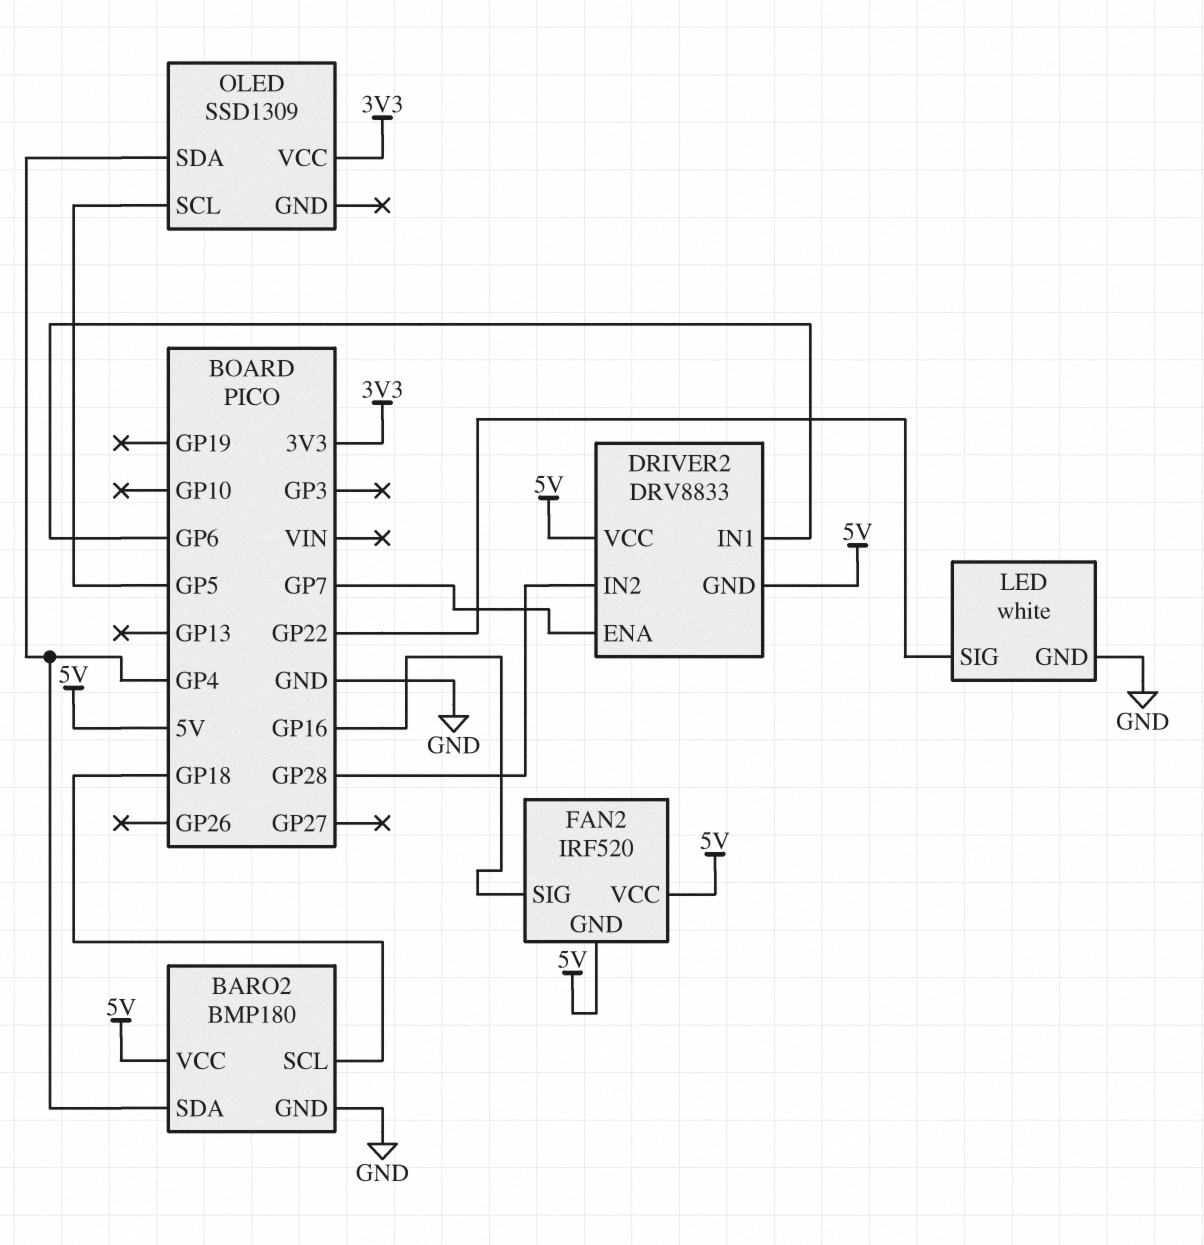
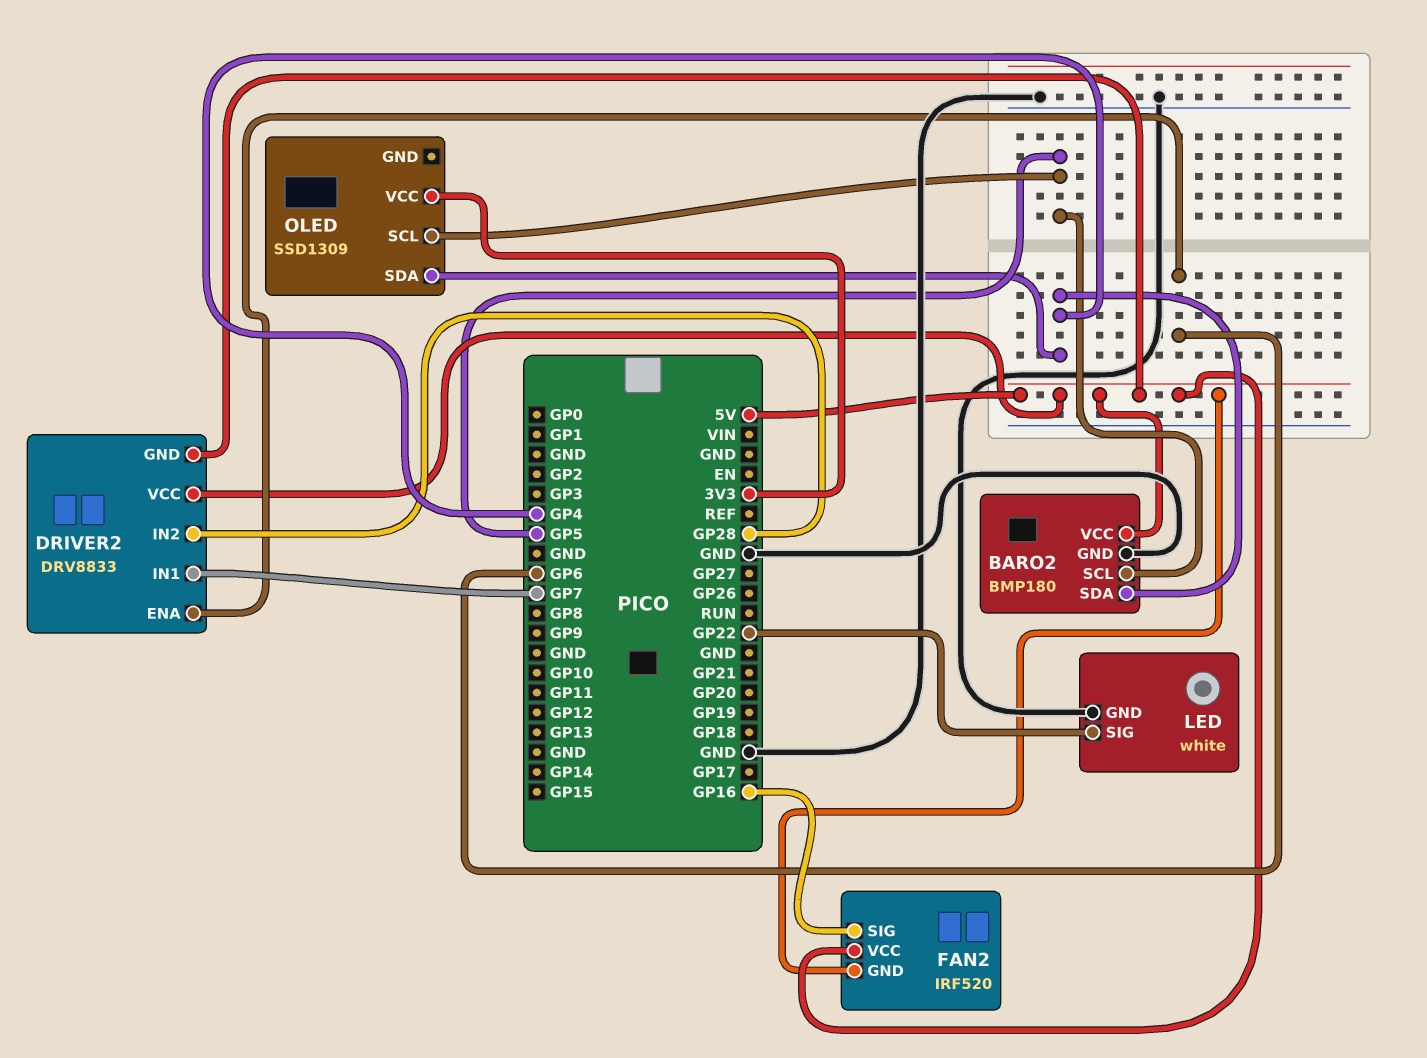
BARO2 pin SCL: GP18 -> GP5
DRIVER2 pin ENA: GP7 -> GP6
DRIVER2 pin IN1: GP6 -> GP7

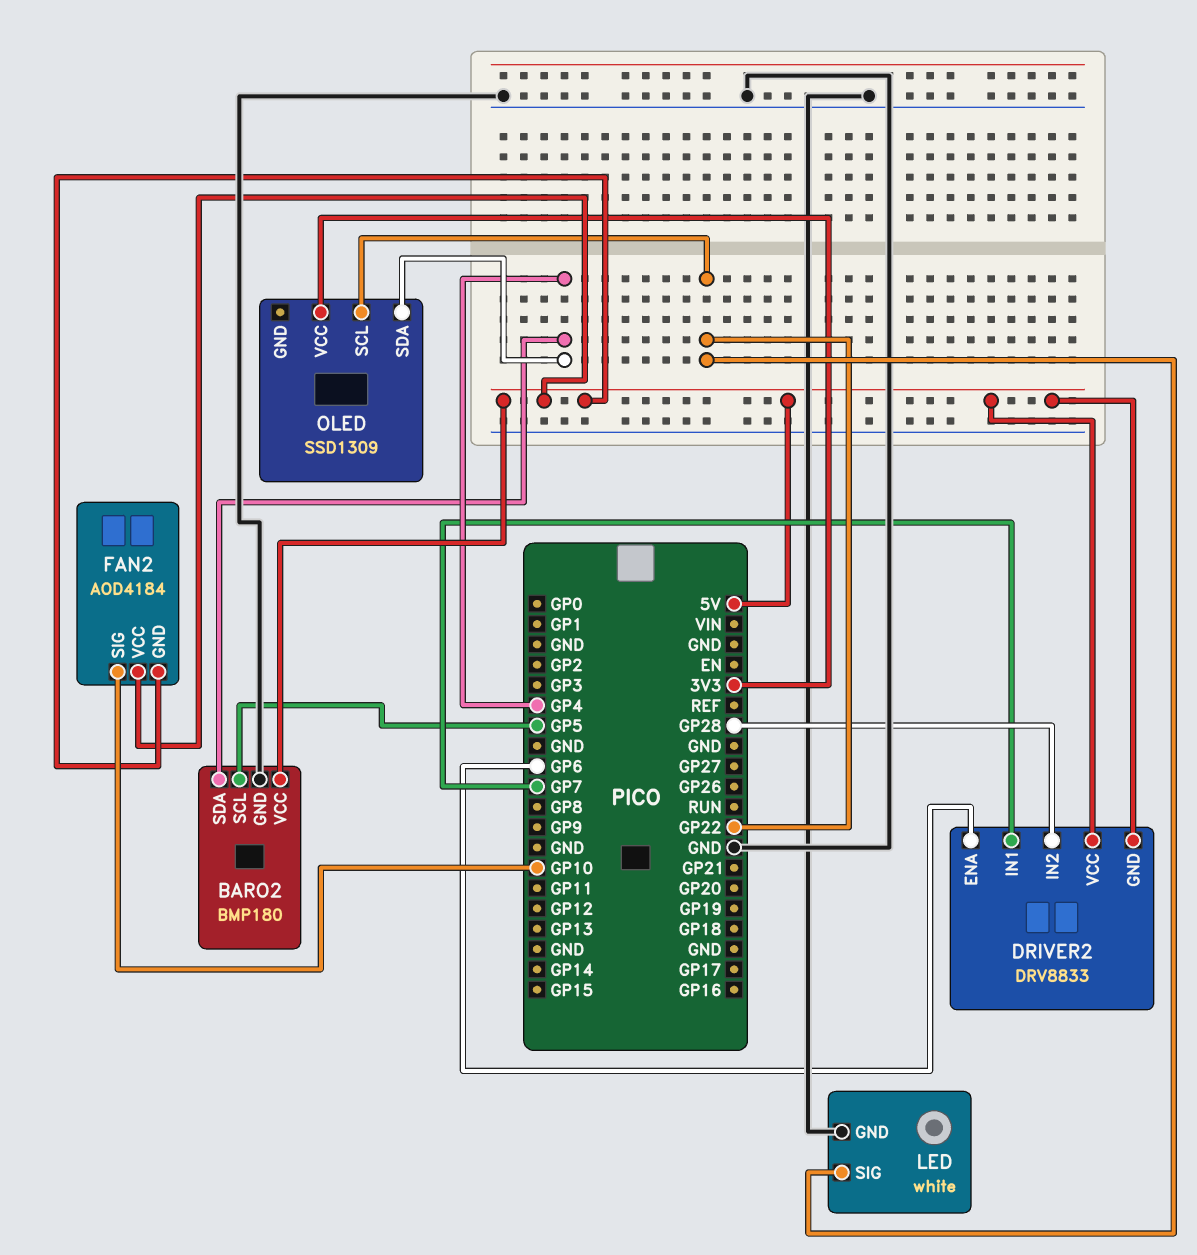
FAN2: IRF520 -> AOD4184
FAN2 pin SIG: GP16 -> GP10
OLED pin SCL: GP5 -> GP22

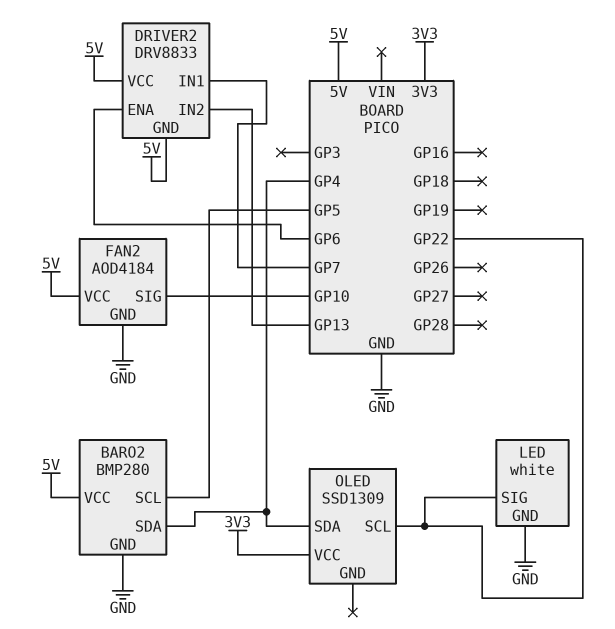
BARO2: BMP180 -> BMP280
DRIVER2 pin IN2: GP28 -> GP13
FAN2 pin GND: 5V -> GND

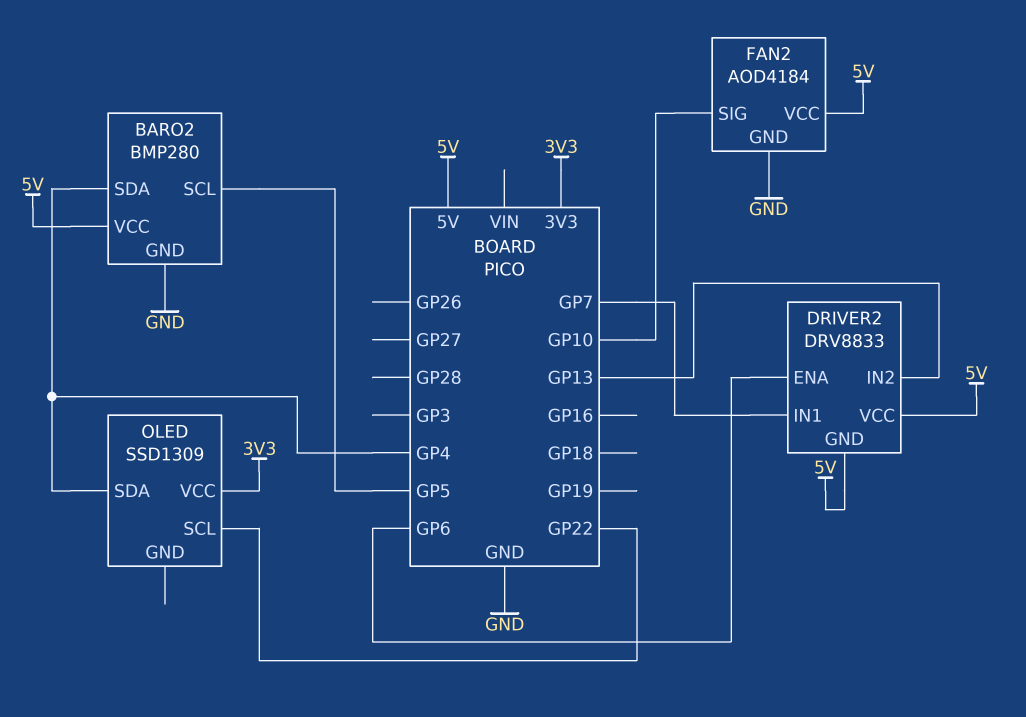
LED: white -> none
LED pin GND: GND -> none
LED pin SIG: GP22 -> none

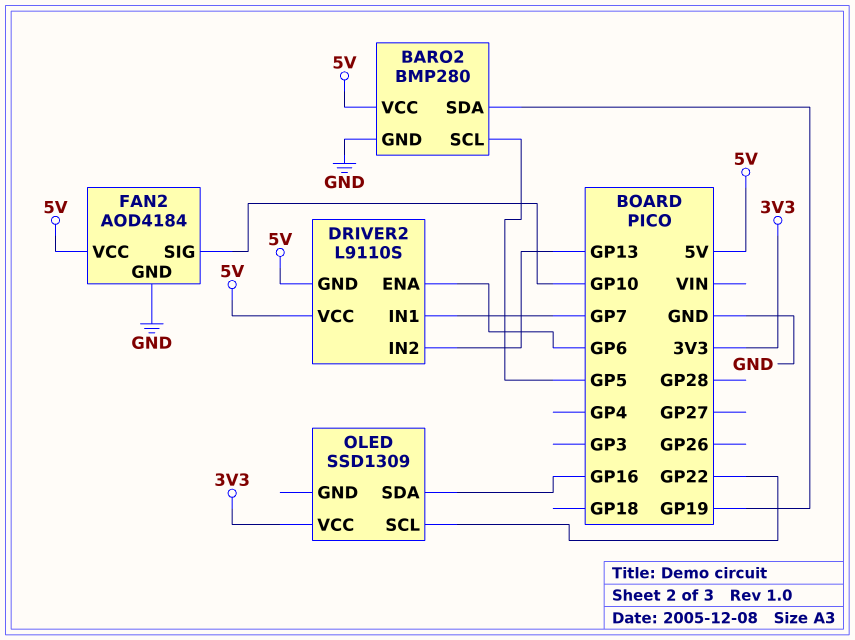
BARO2 pin SDA: GP4 -> GP19
DRIVER2: DRV8833 -> L9110S
OLED pin SDA: GP4 -> GP16

